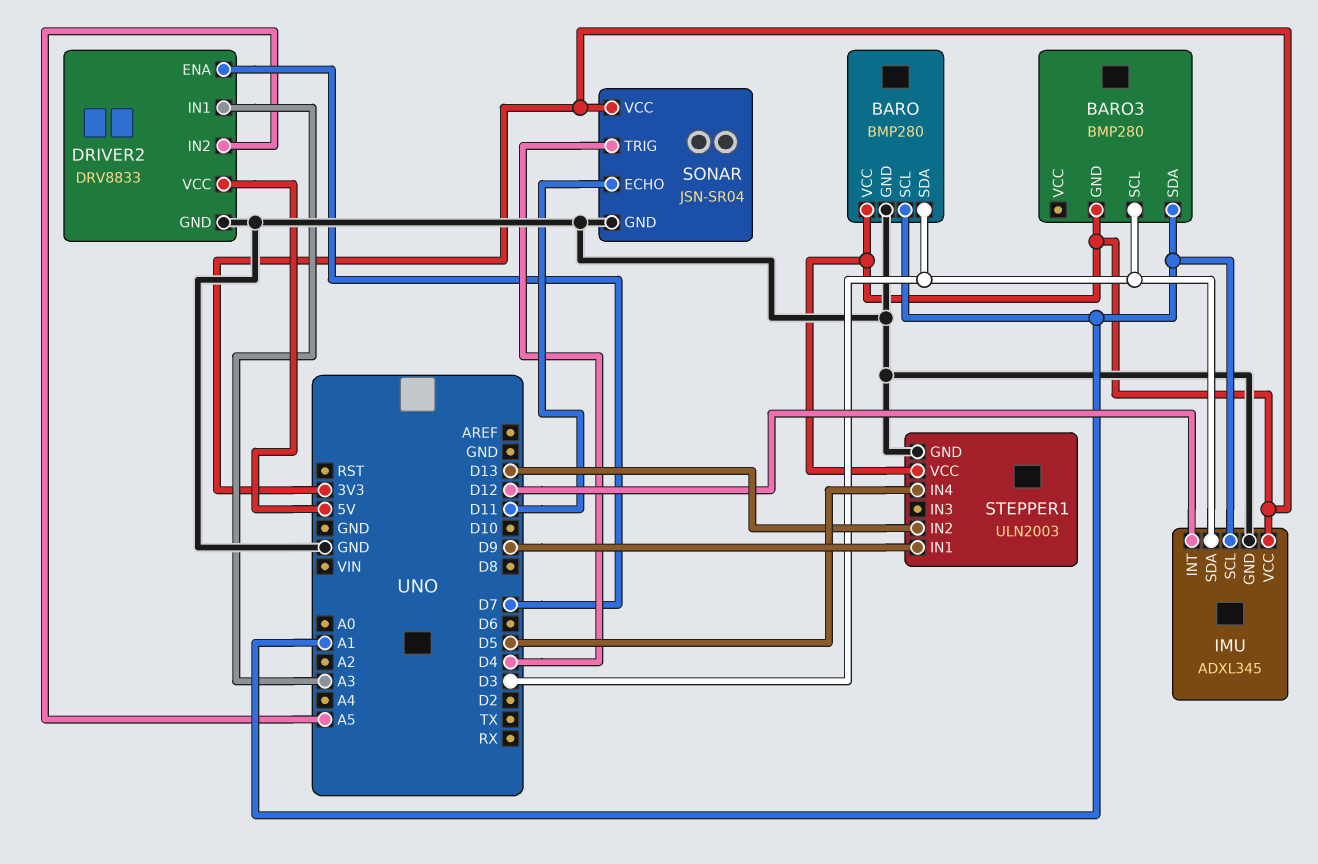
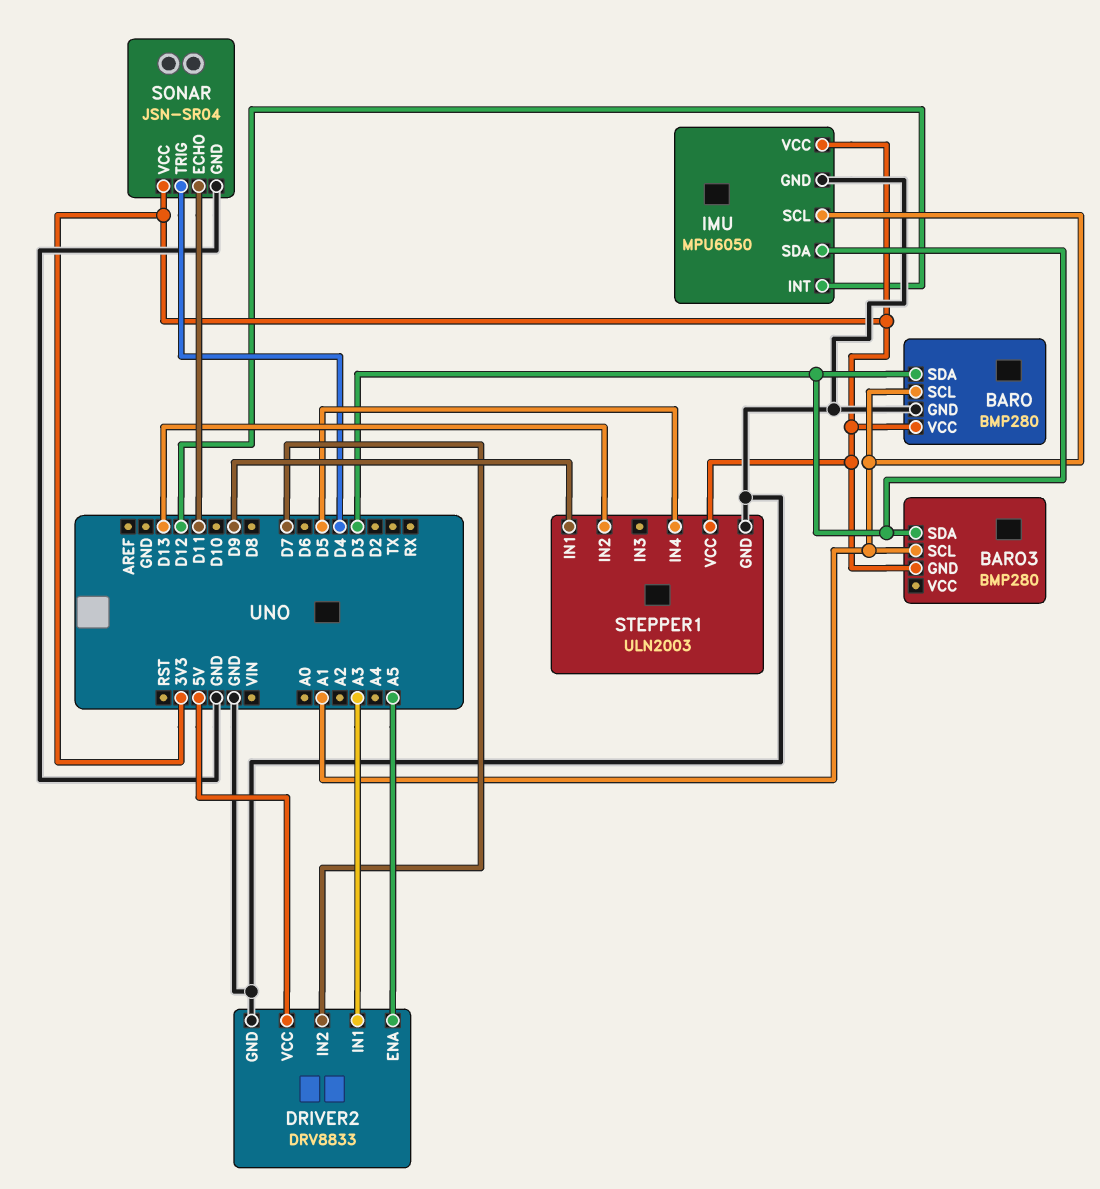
BARO3 pin SCL: D3 -> A1
BARO3 pin SDA: A1 -> D3
DRIVER2 pin ENA: D7 -> A5
DRIVER2 pin IN2: A5 -> D7
IMU: ADXL345 -> MPU6050

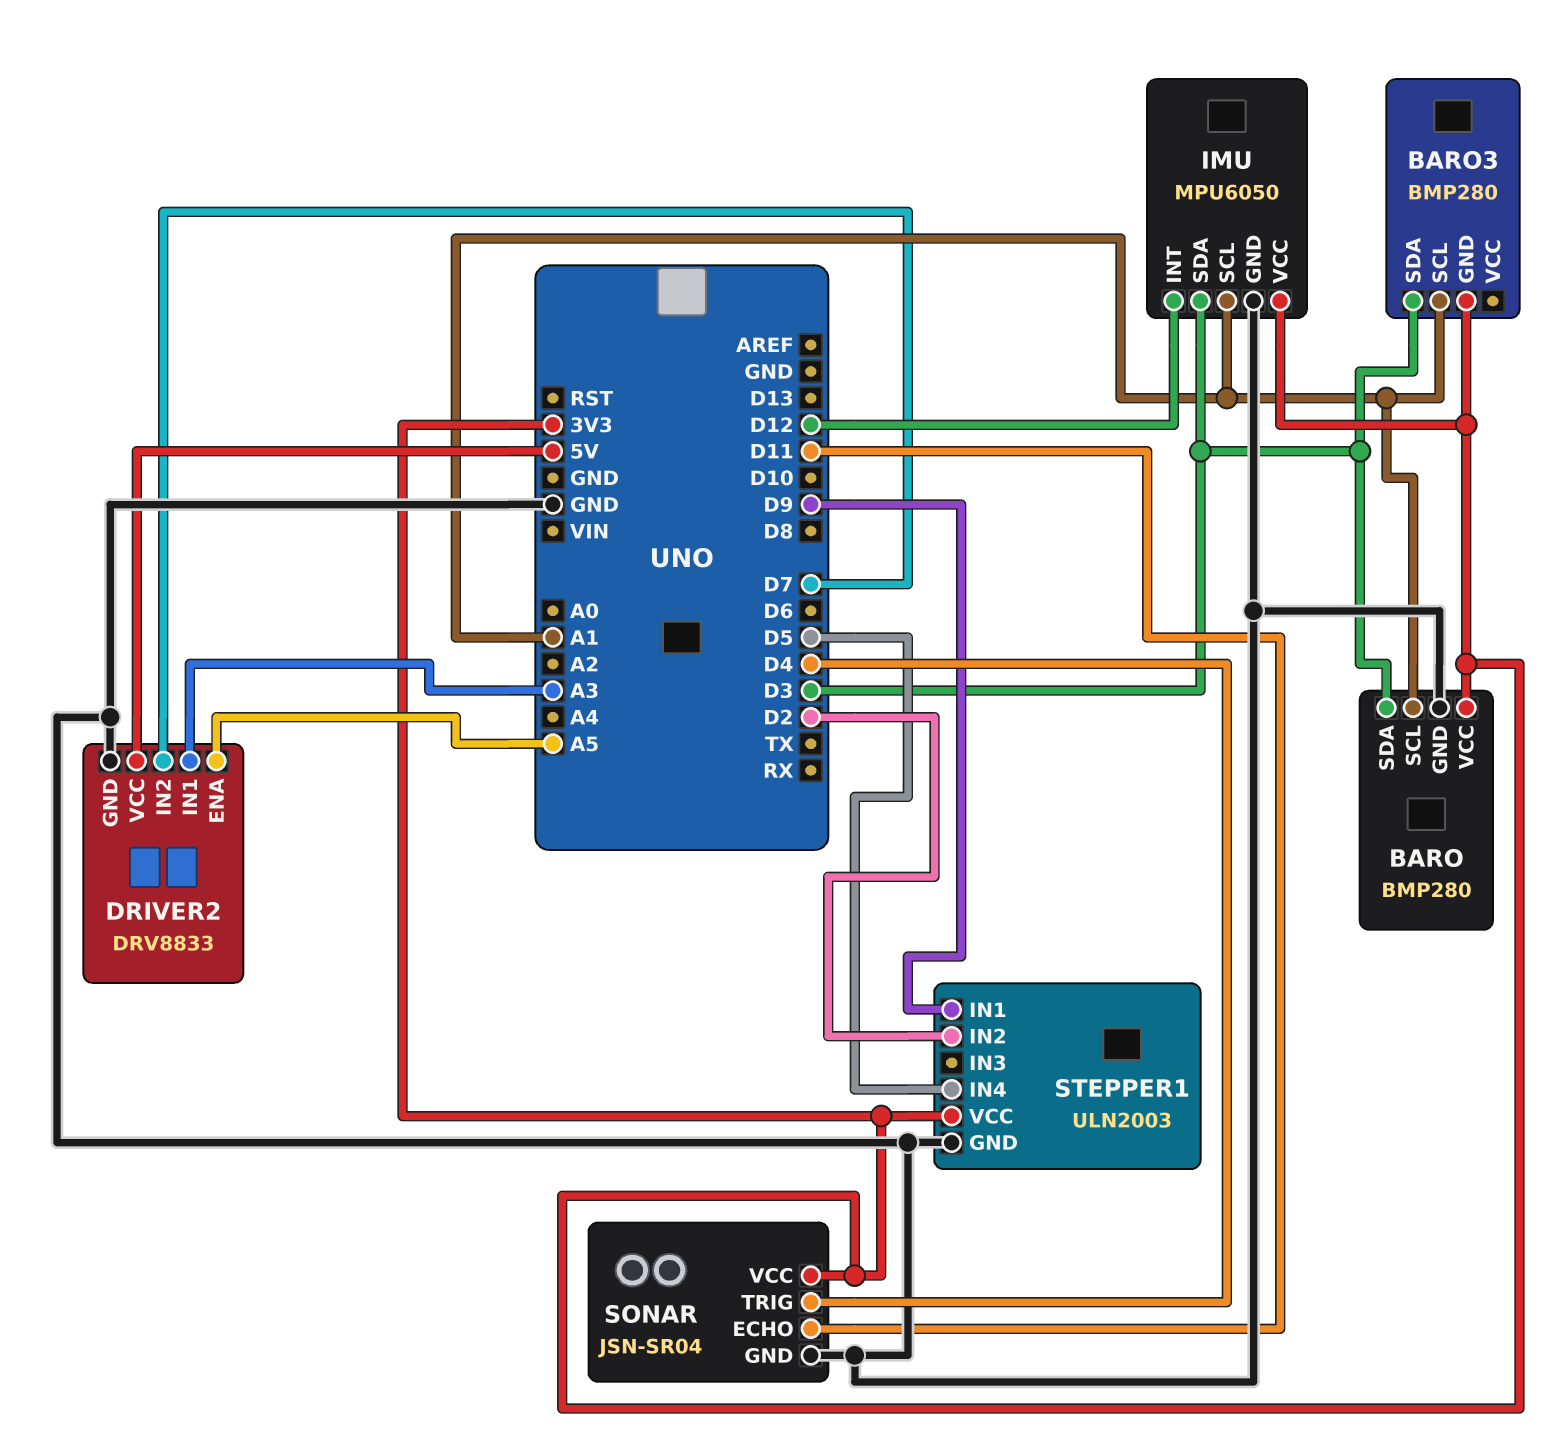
STEPPER1 pin IN2: D13 -> D2

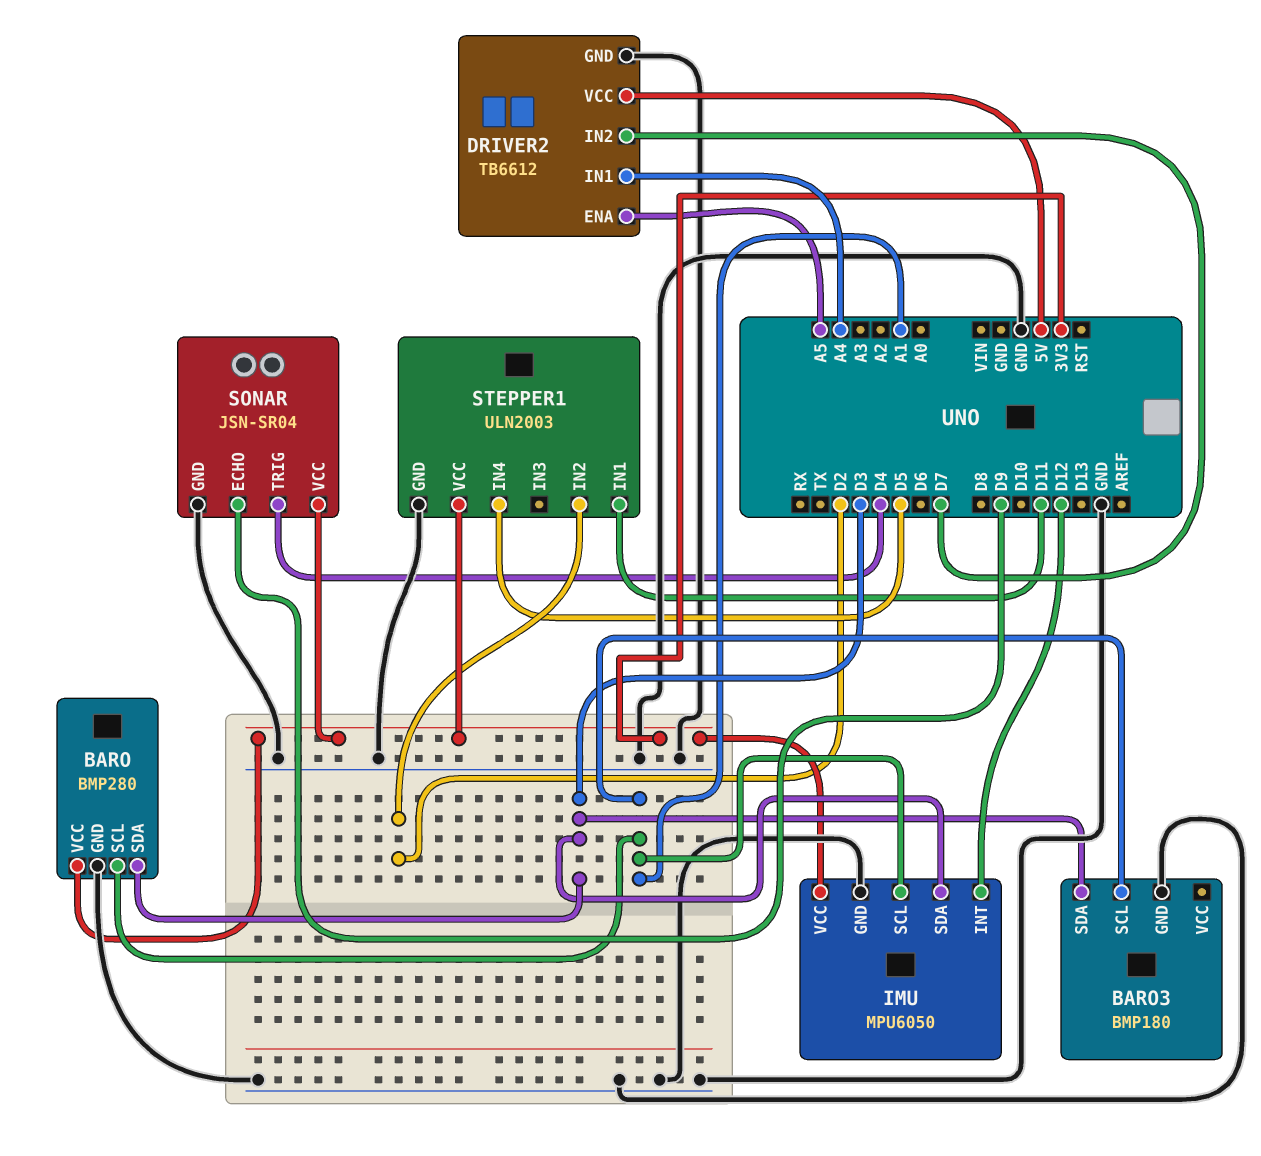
BARO3: BMP280 -> BMP180
BARO3 pin GND: 3V3 -> GND
DRIVER2: DRV8833 -> TB6612
DRIVER2 pin IN1: A3 -> A4
SONAR pin ECHO: D11 -> D9
STEPPER1 pin IN1: D9 -> D11

